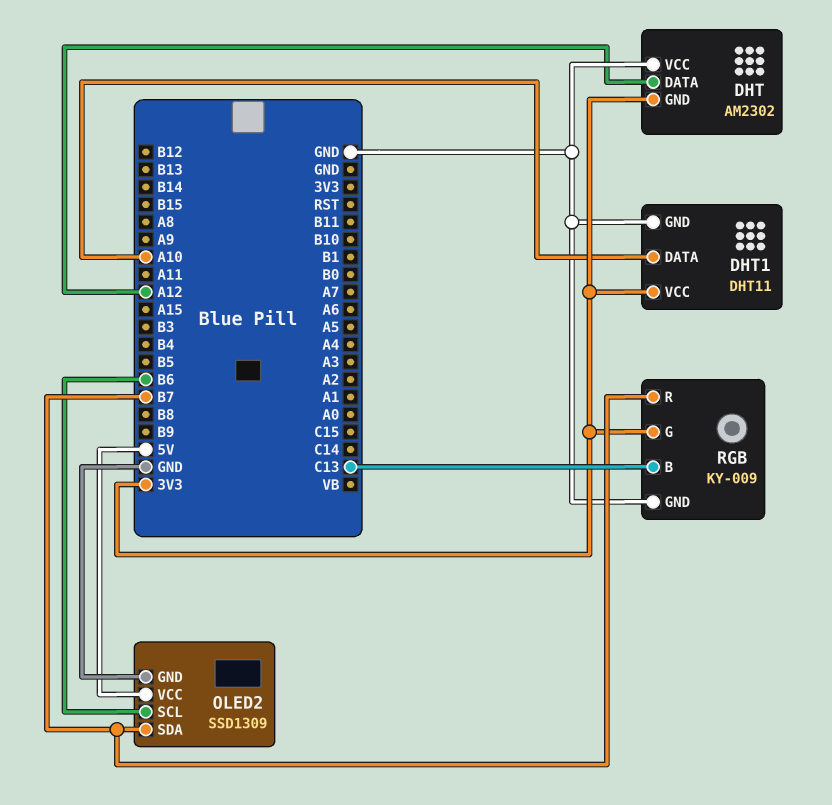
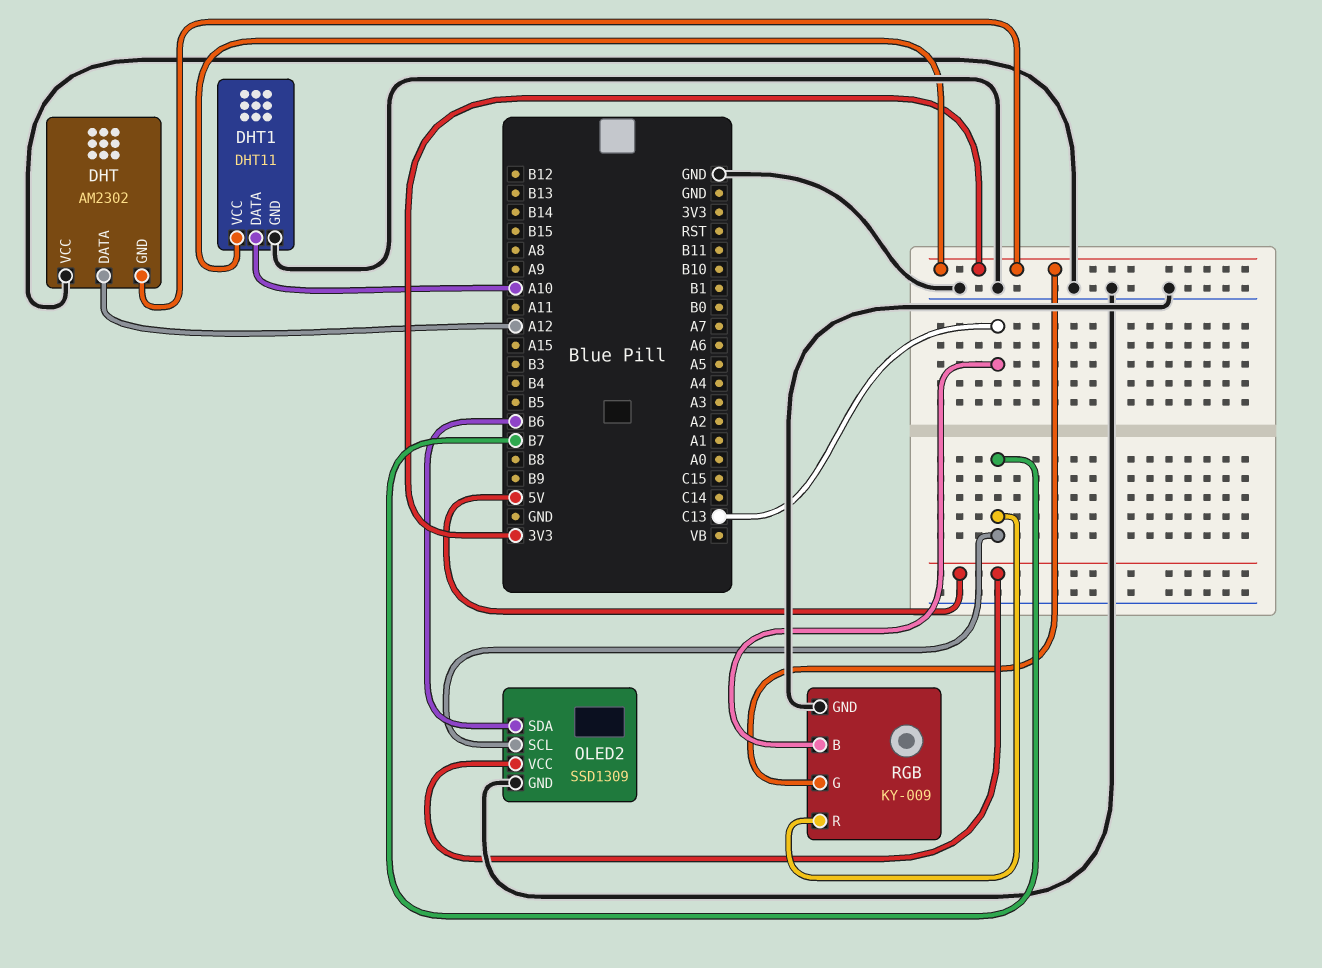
OLED2 pin SCL: B6 -> B7
OLED2 pin SDA: B7 -> B6

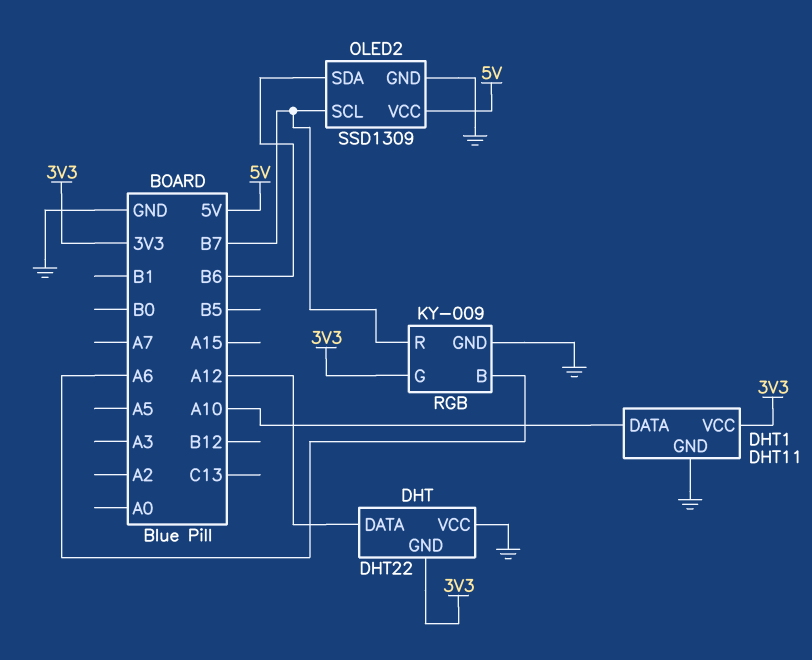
DHT: AM2302 -> DHT22
RGB pin B: C13 -> A6

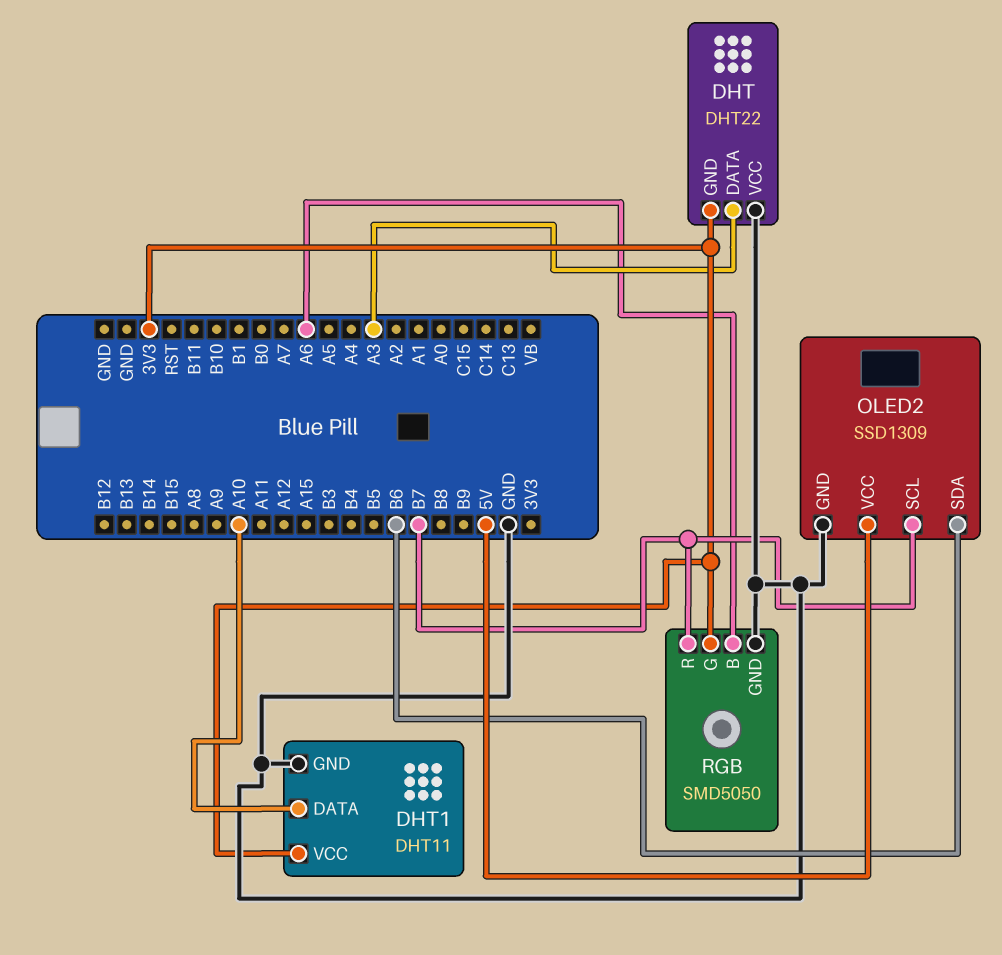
DHT pin DATA: A12 -> A3
RGB: KY-009 -> SMD5050

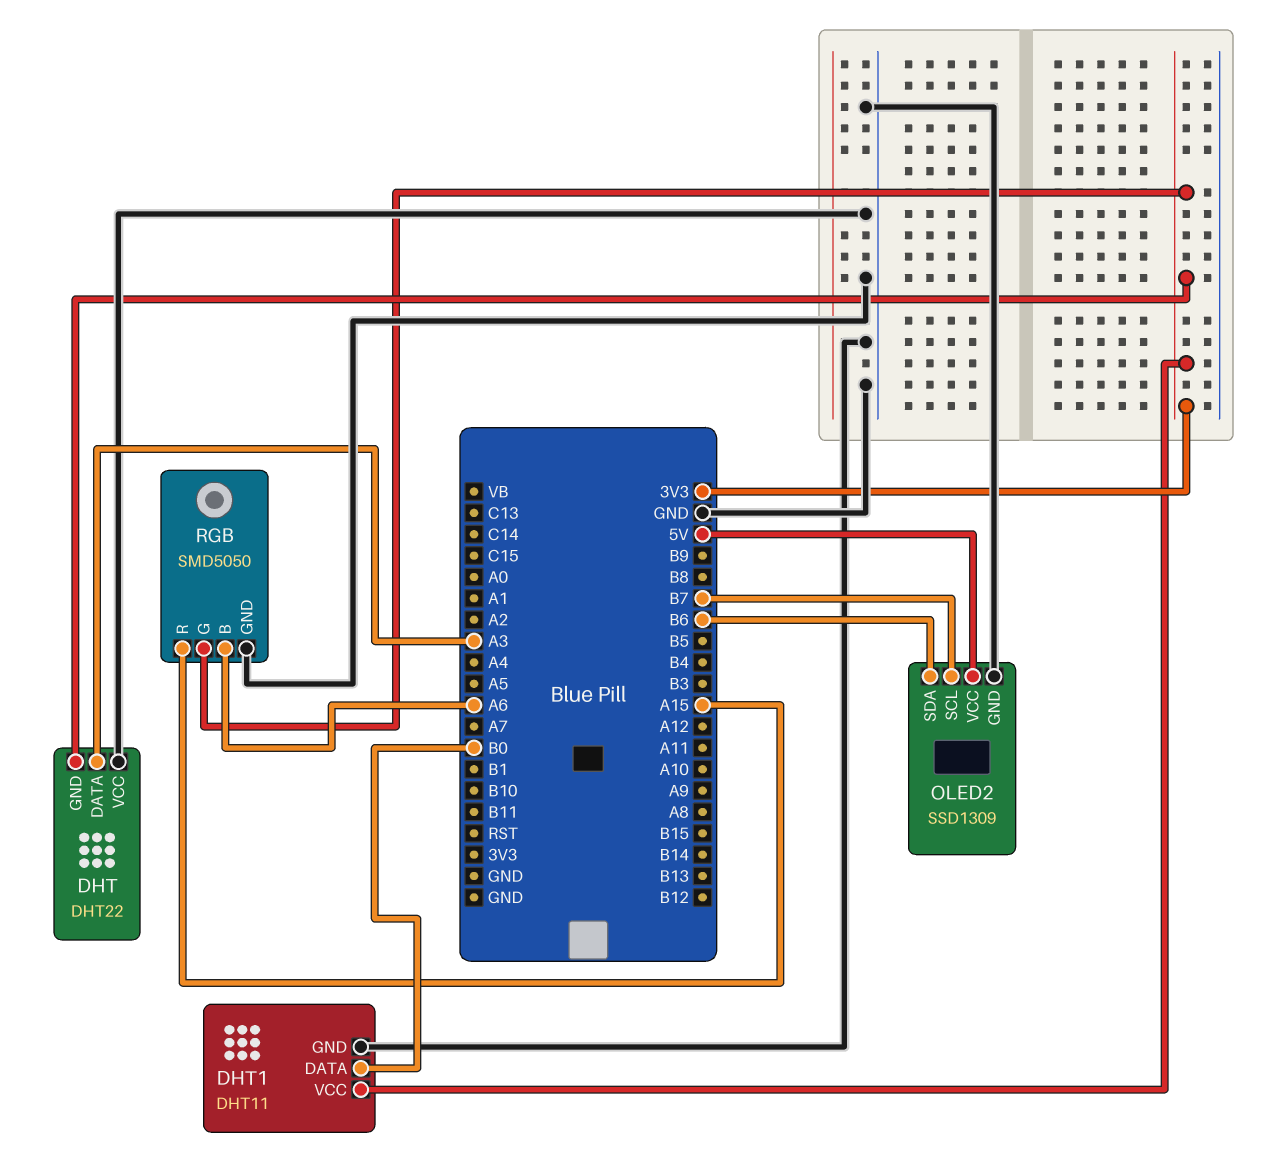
DHT1 pin DATA: A10 -> B0
RGB pin R: B7 -> A15

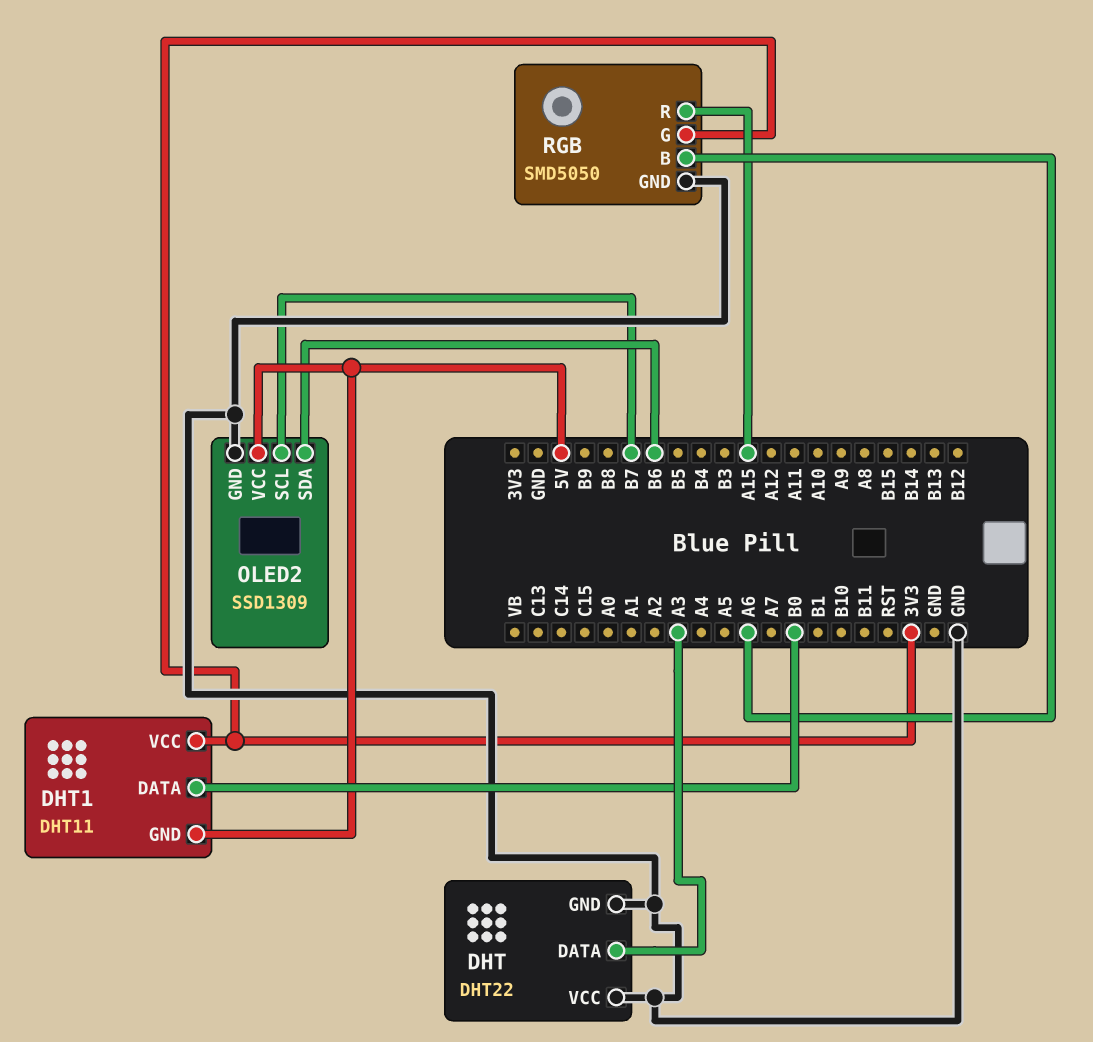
DHT pin GND: 3V3 -> GND
DHT1 pin GND: GND -> 5V

